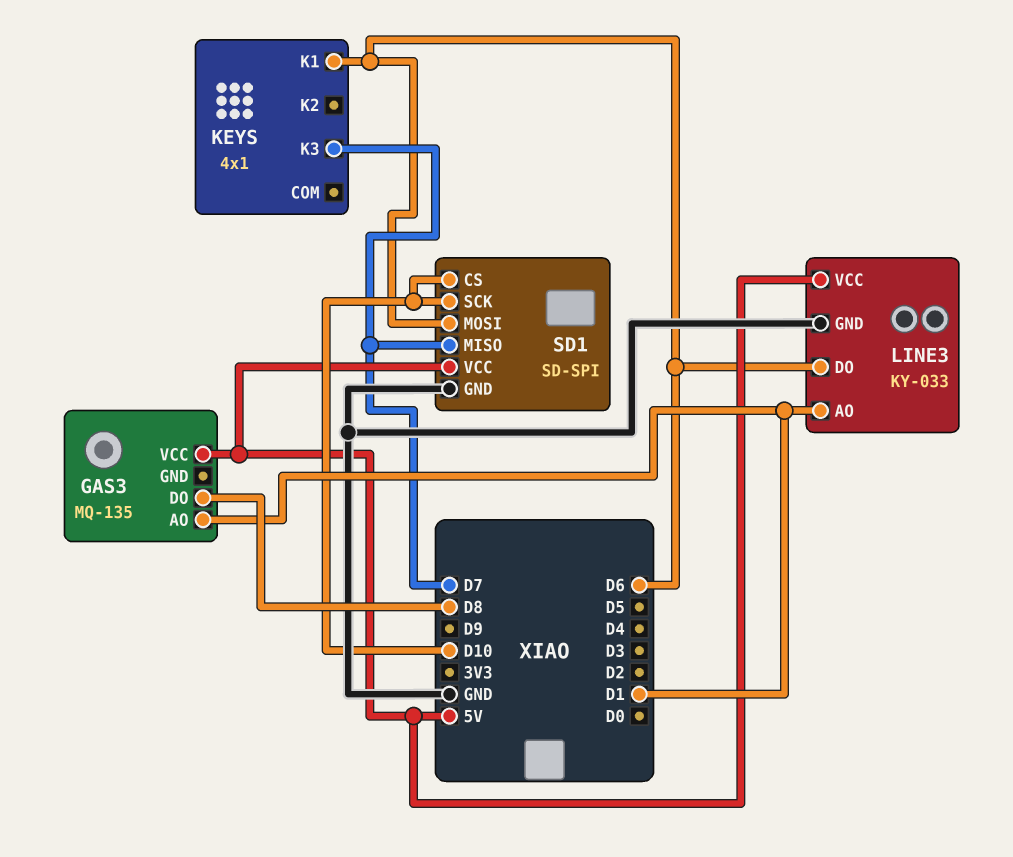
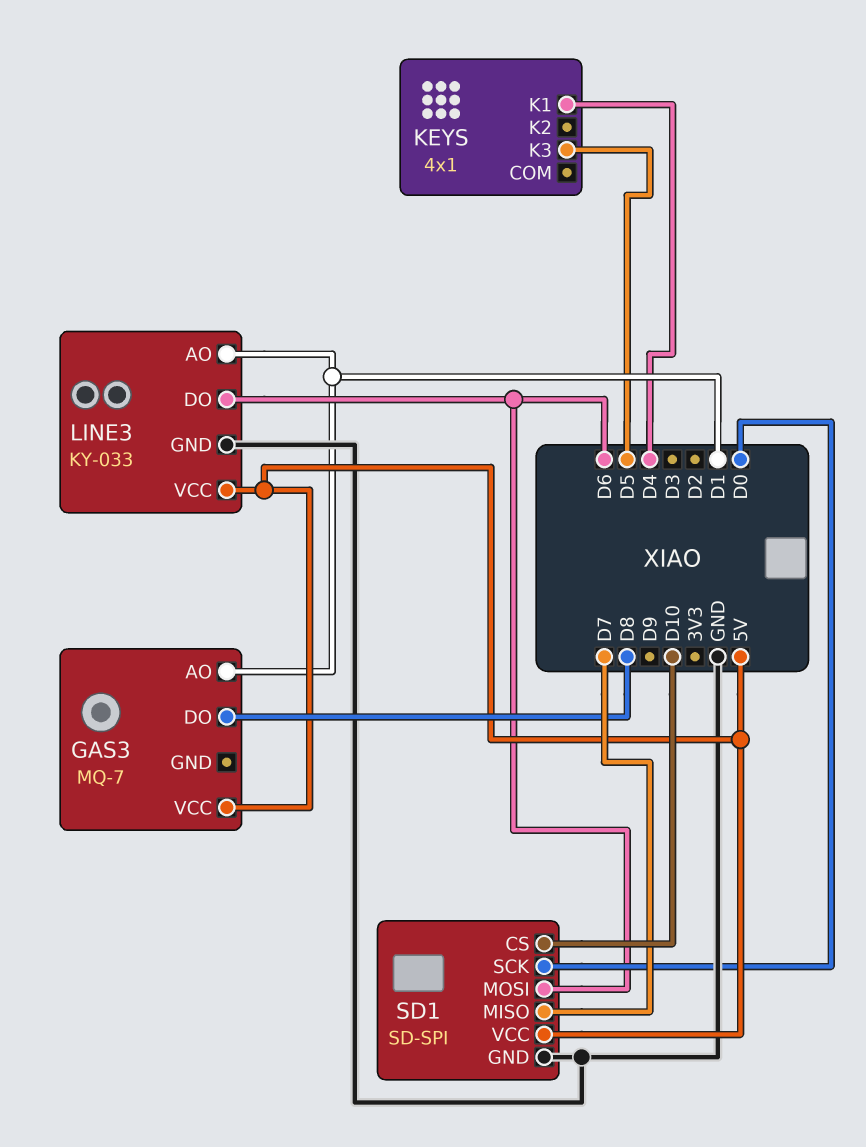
GAS3: MQ-135 -> MQ-7
KEYS pin K1: D6 -> D4
KEYS pin K3: D7 -> D5
SD1 pin SCK: D10 -> D0

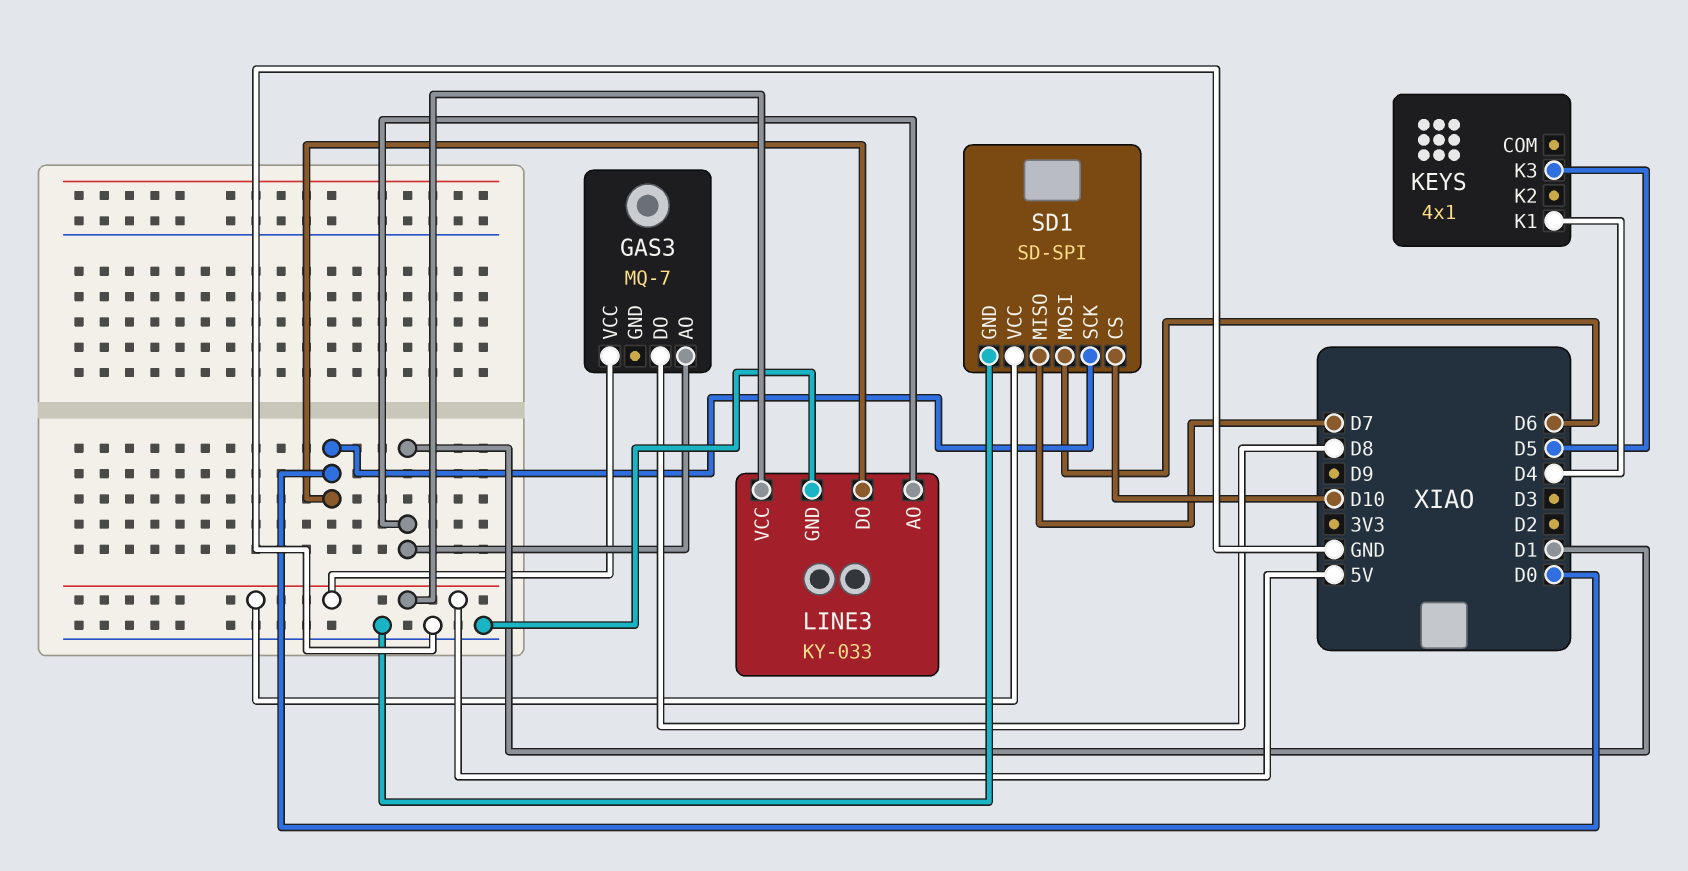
LINE3 pin DO: D6 -> D0

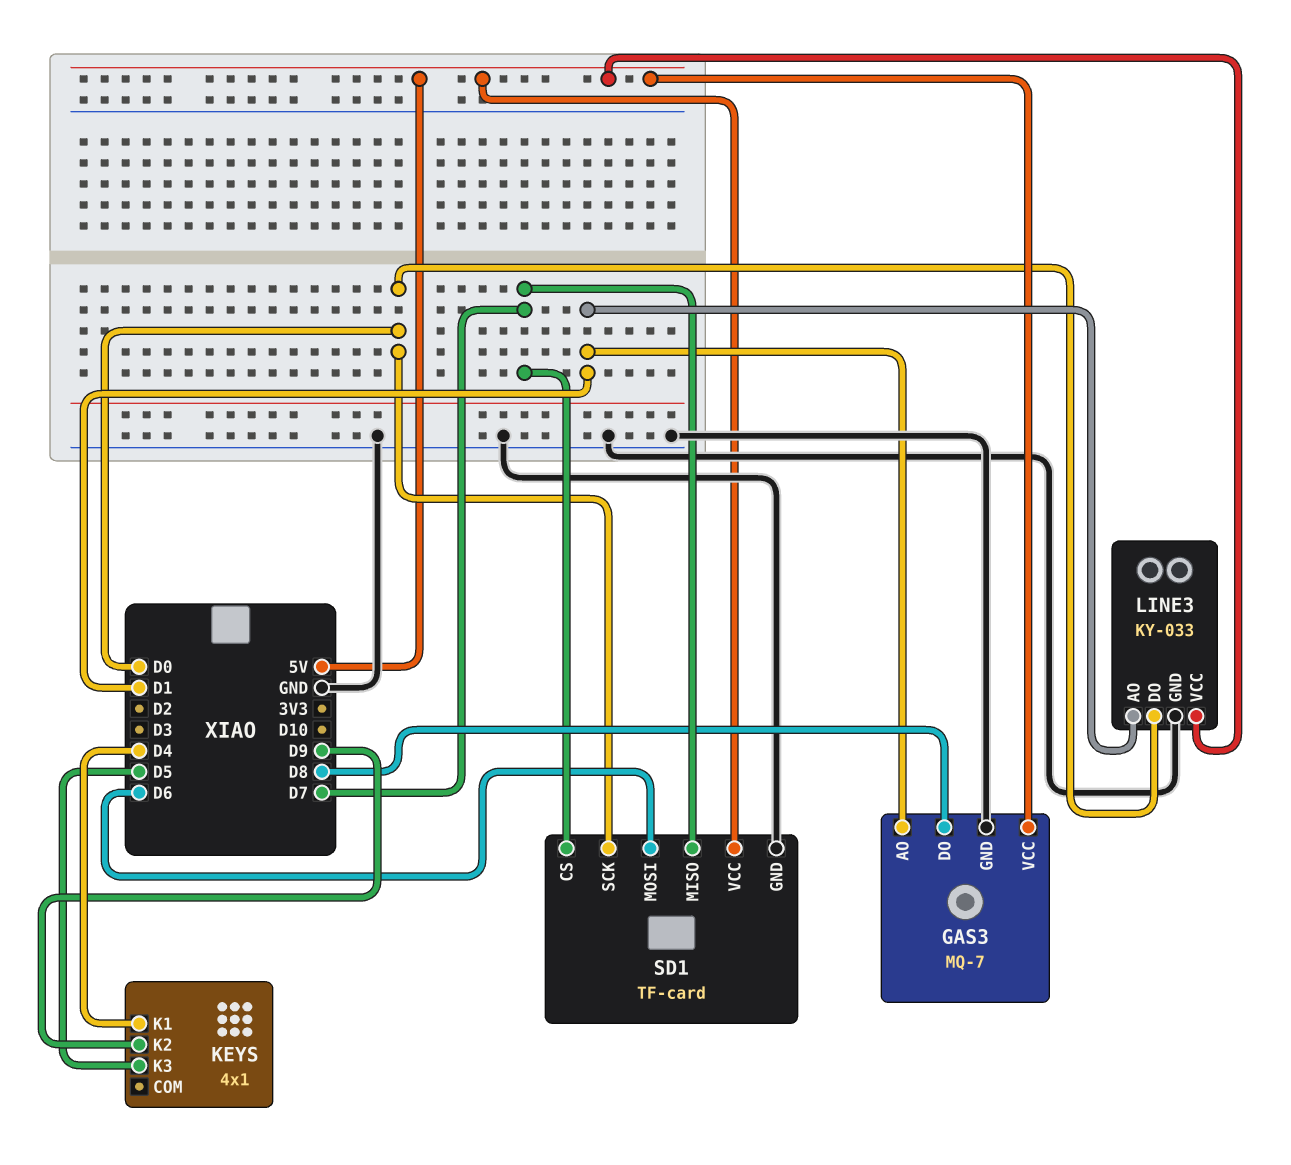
GAS3 pin GND: none -> GND
KEYS pin K2: none -> D9
SD1: SD-SPI -> TF-card
SD1 pin CS: D10 -> D7

